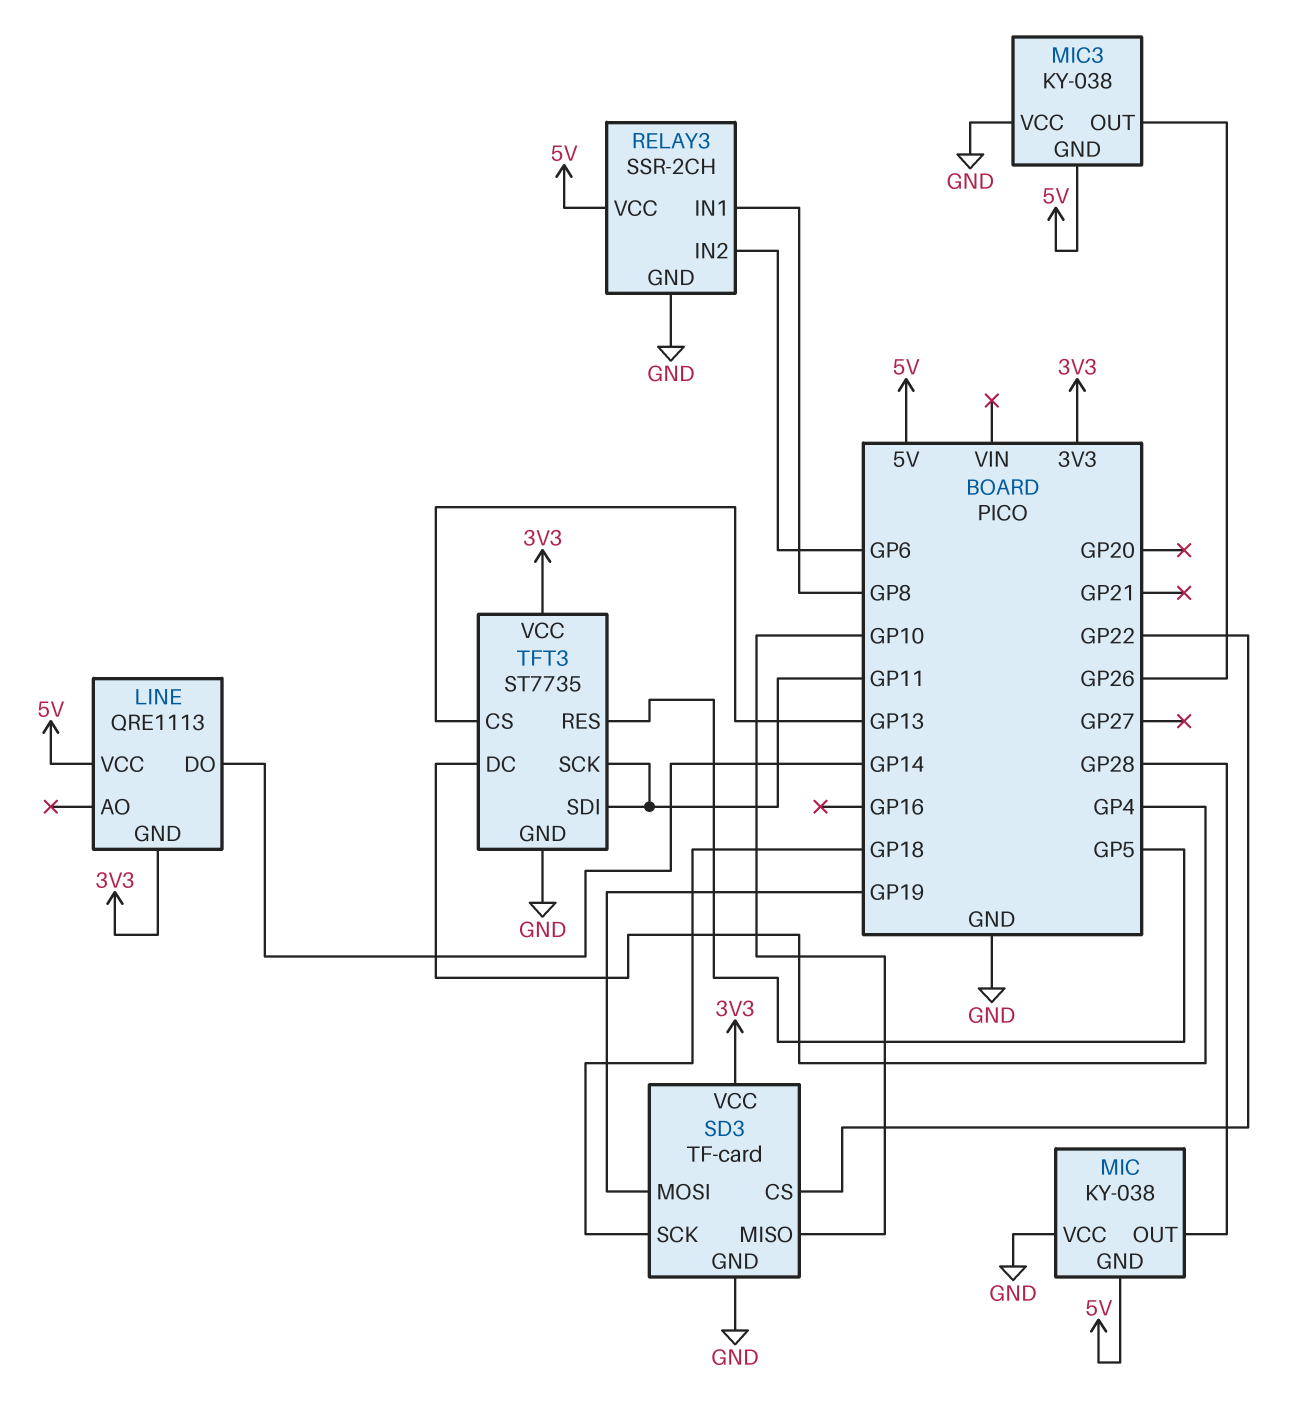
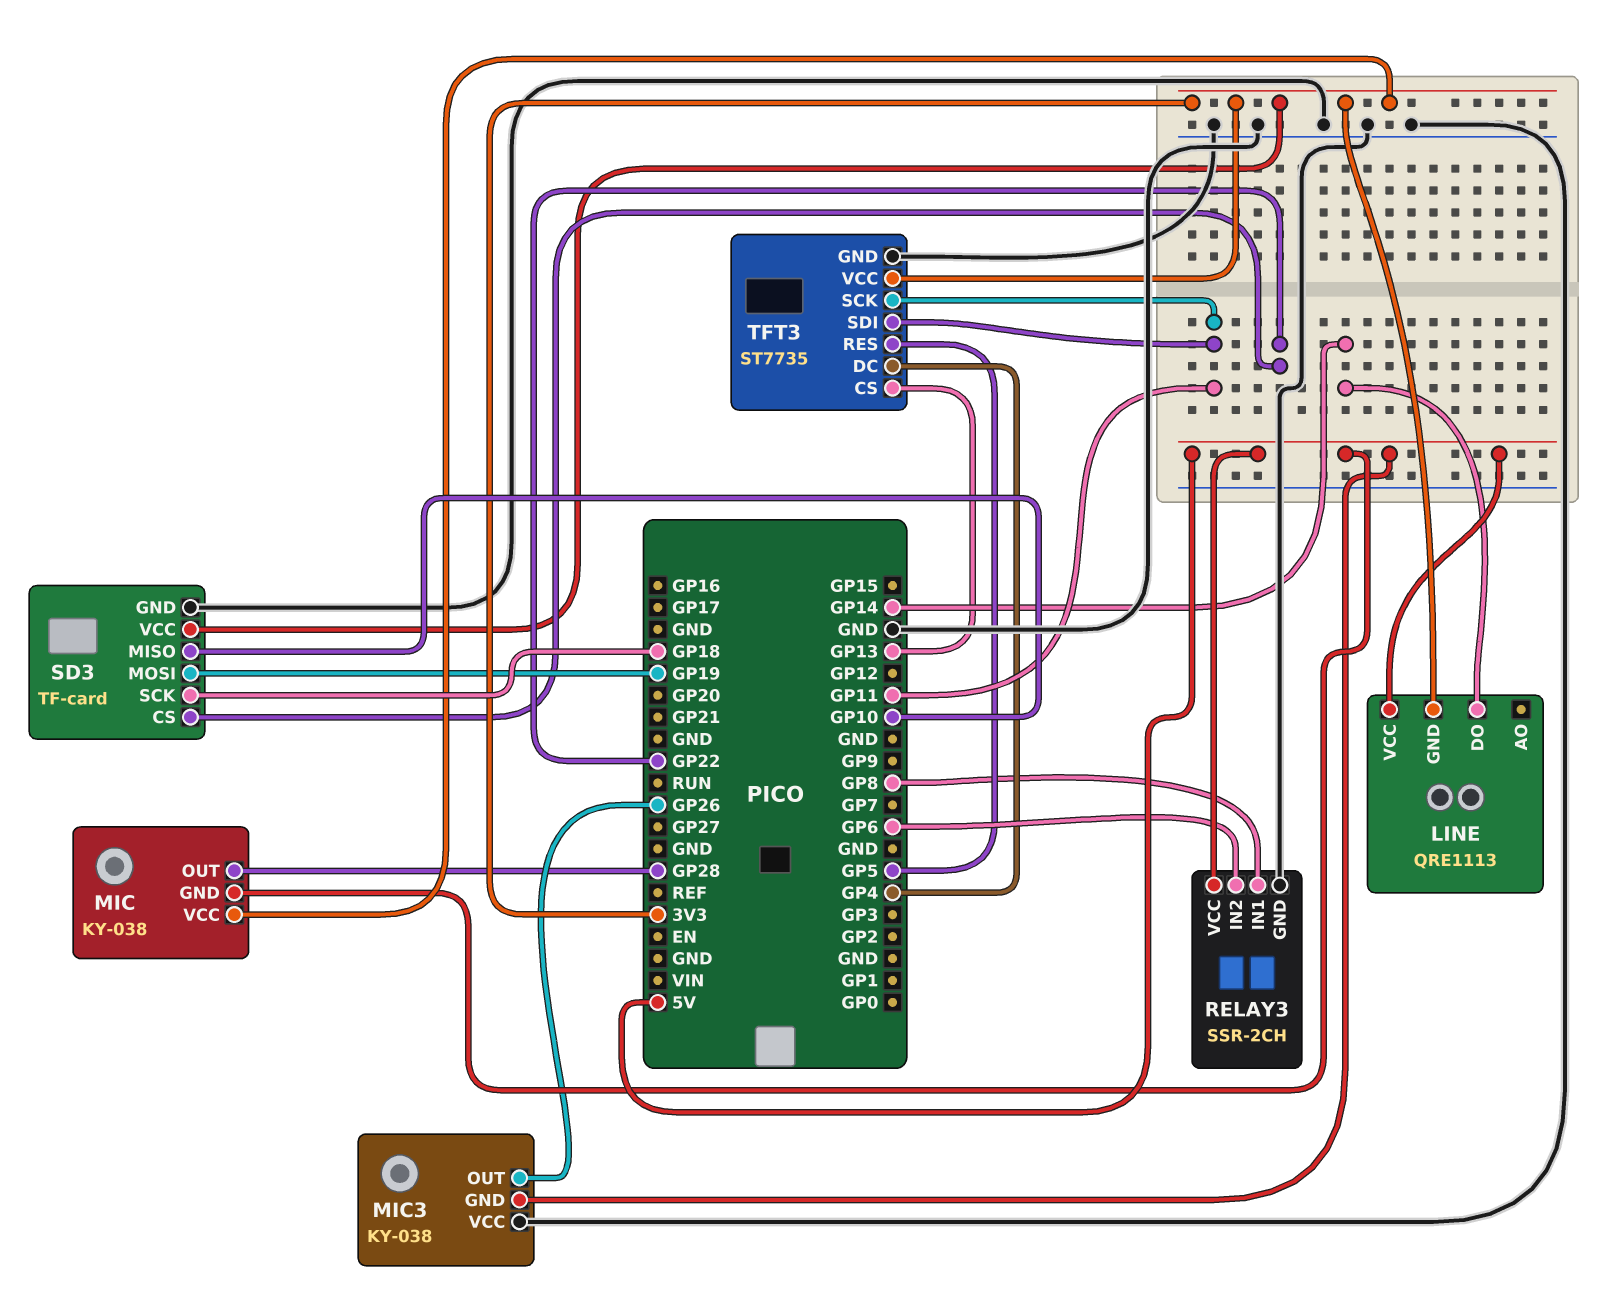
MIC pin VCC: GND -> 3V3

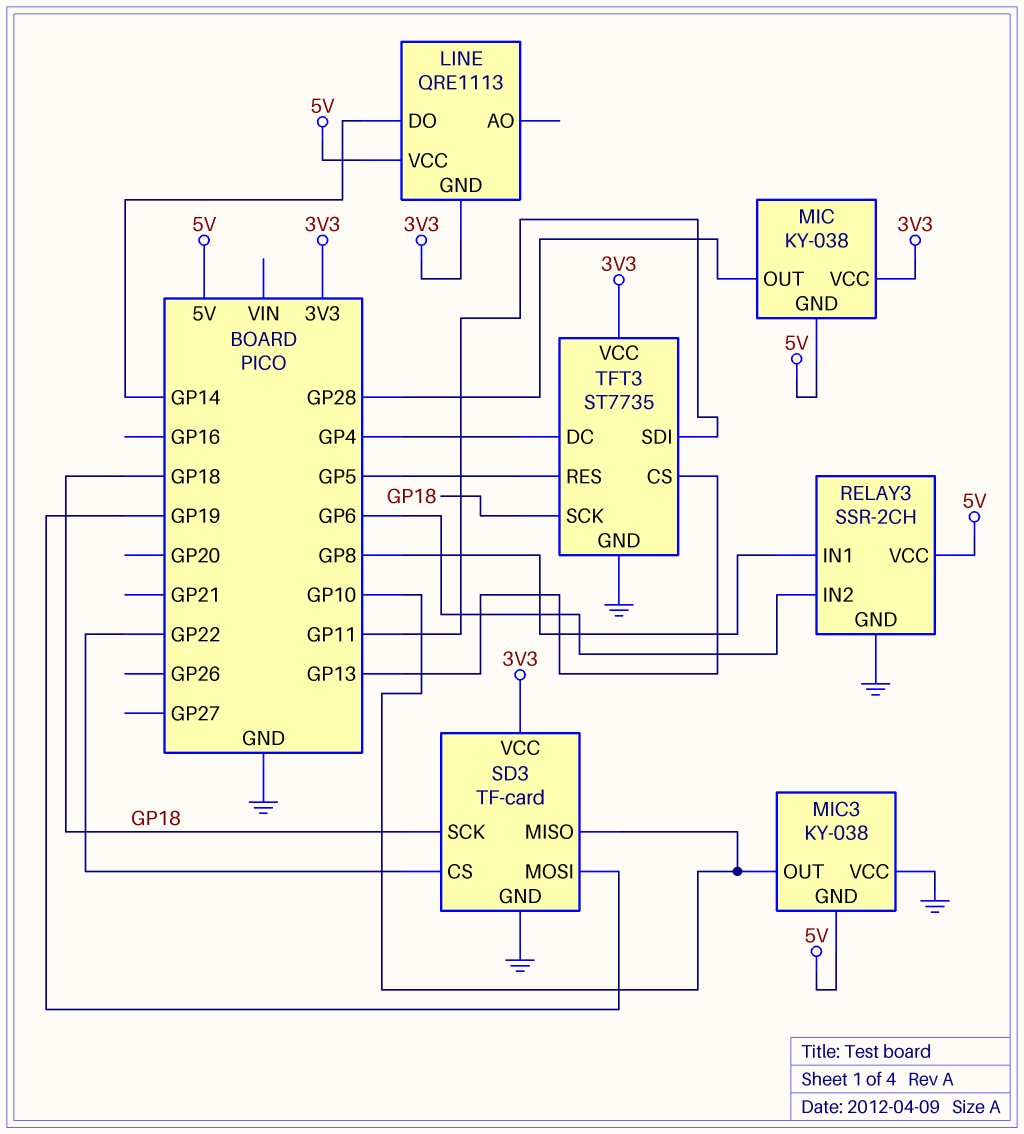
MIC3 pin OUT: GP26 -> GP10
TFT3 pin SCK: GP11 -> GP18

